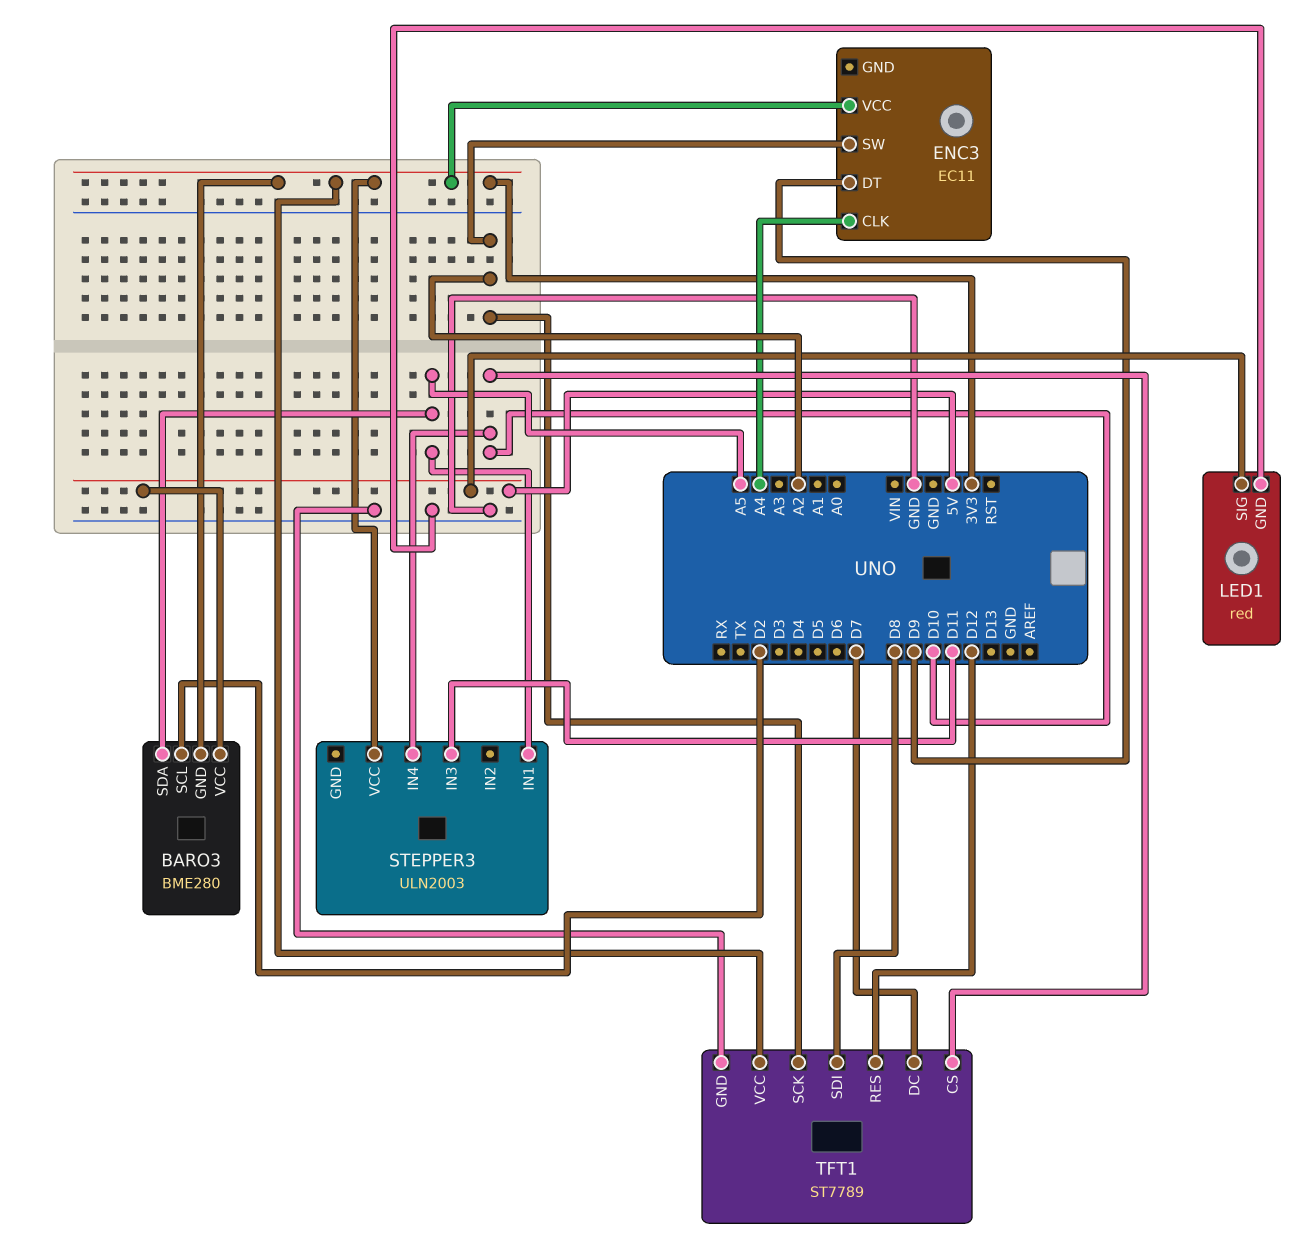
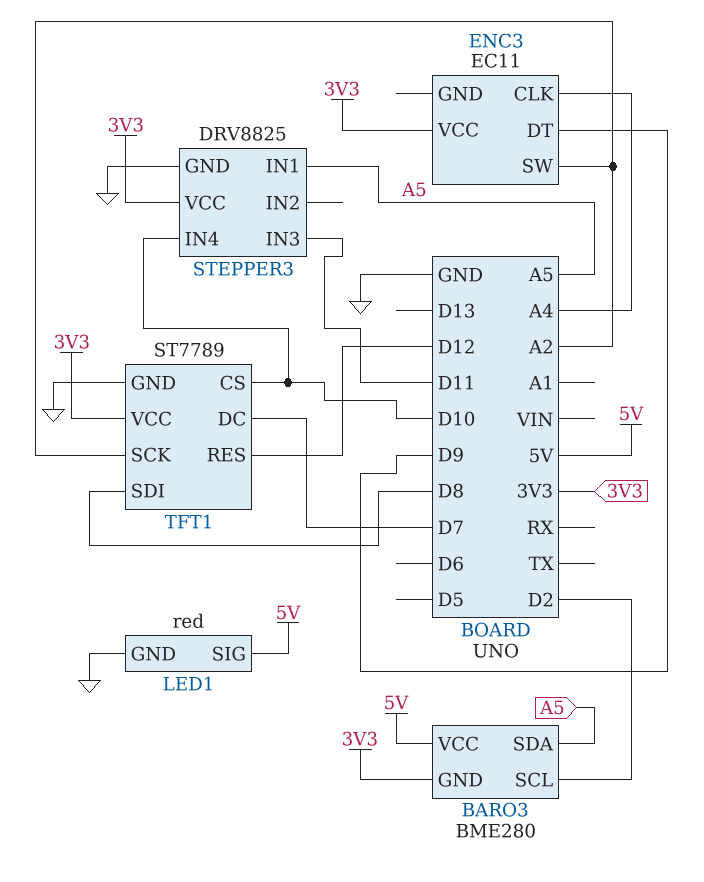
STEPPER3: ULN2003 -> DRV8825
STEPPER3 pin GND: none -> GND

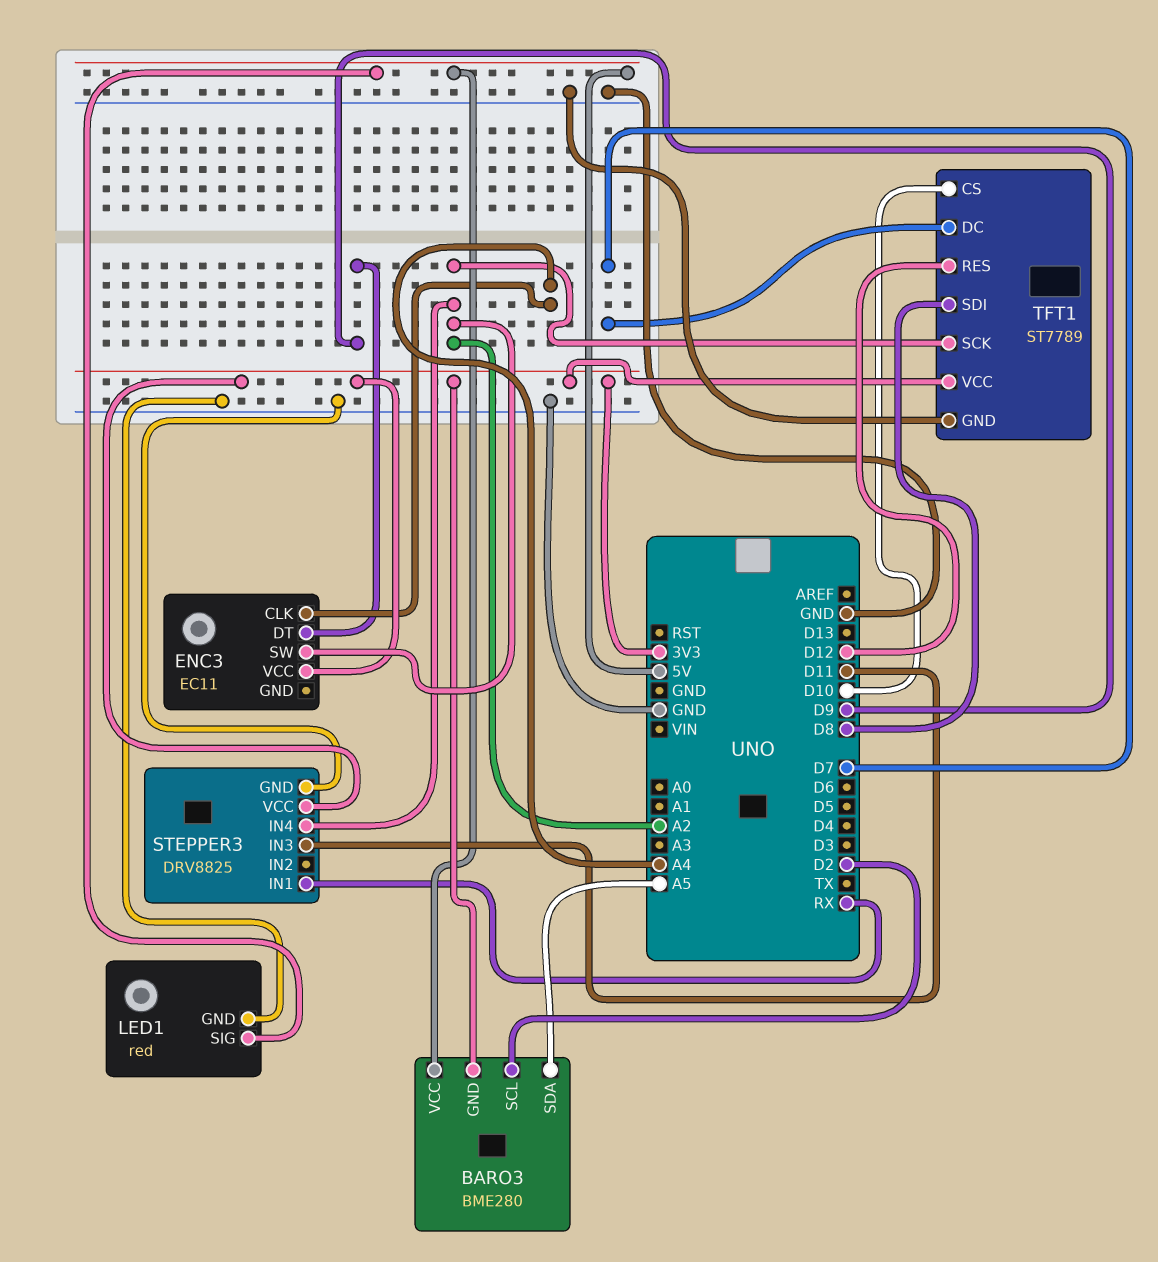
STEPPER3 pin IN1: A5 -> RX
STEPPER3 pin IN4: D10 -> A2

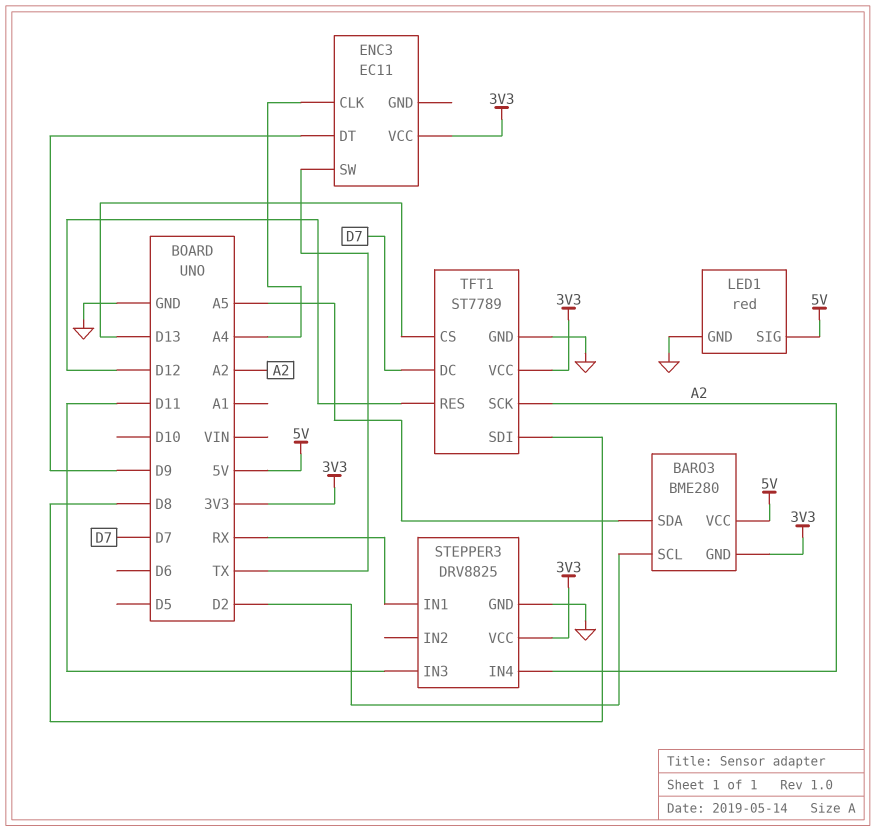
ENC3 pin SW: A2 -> TX
TFT1 pin CS: D10 -> D13

